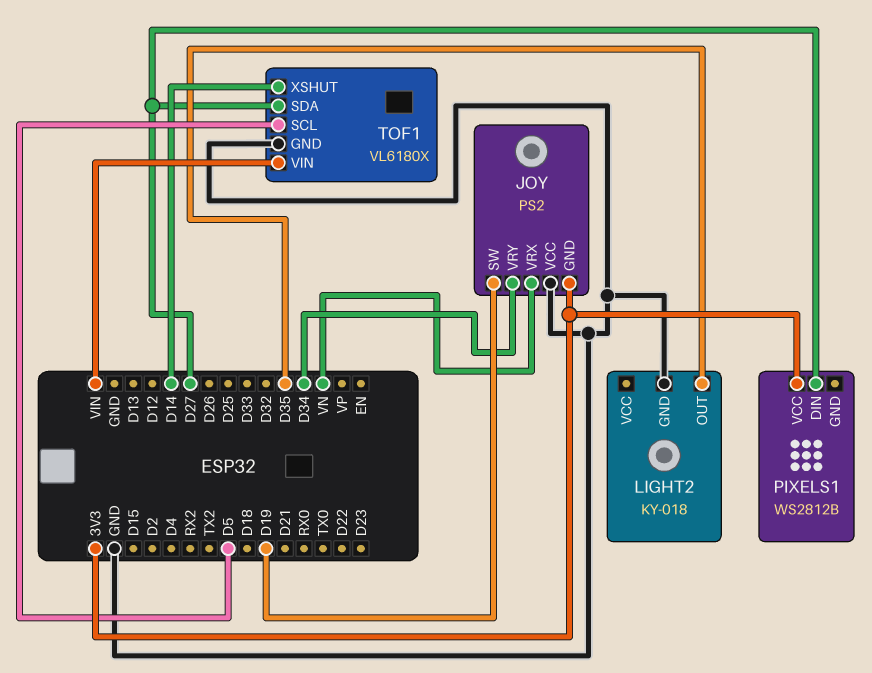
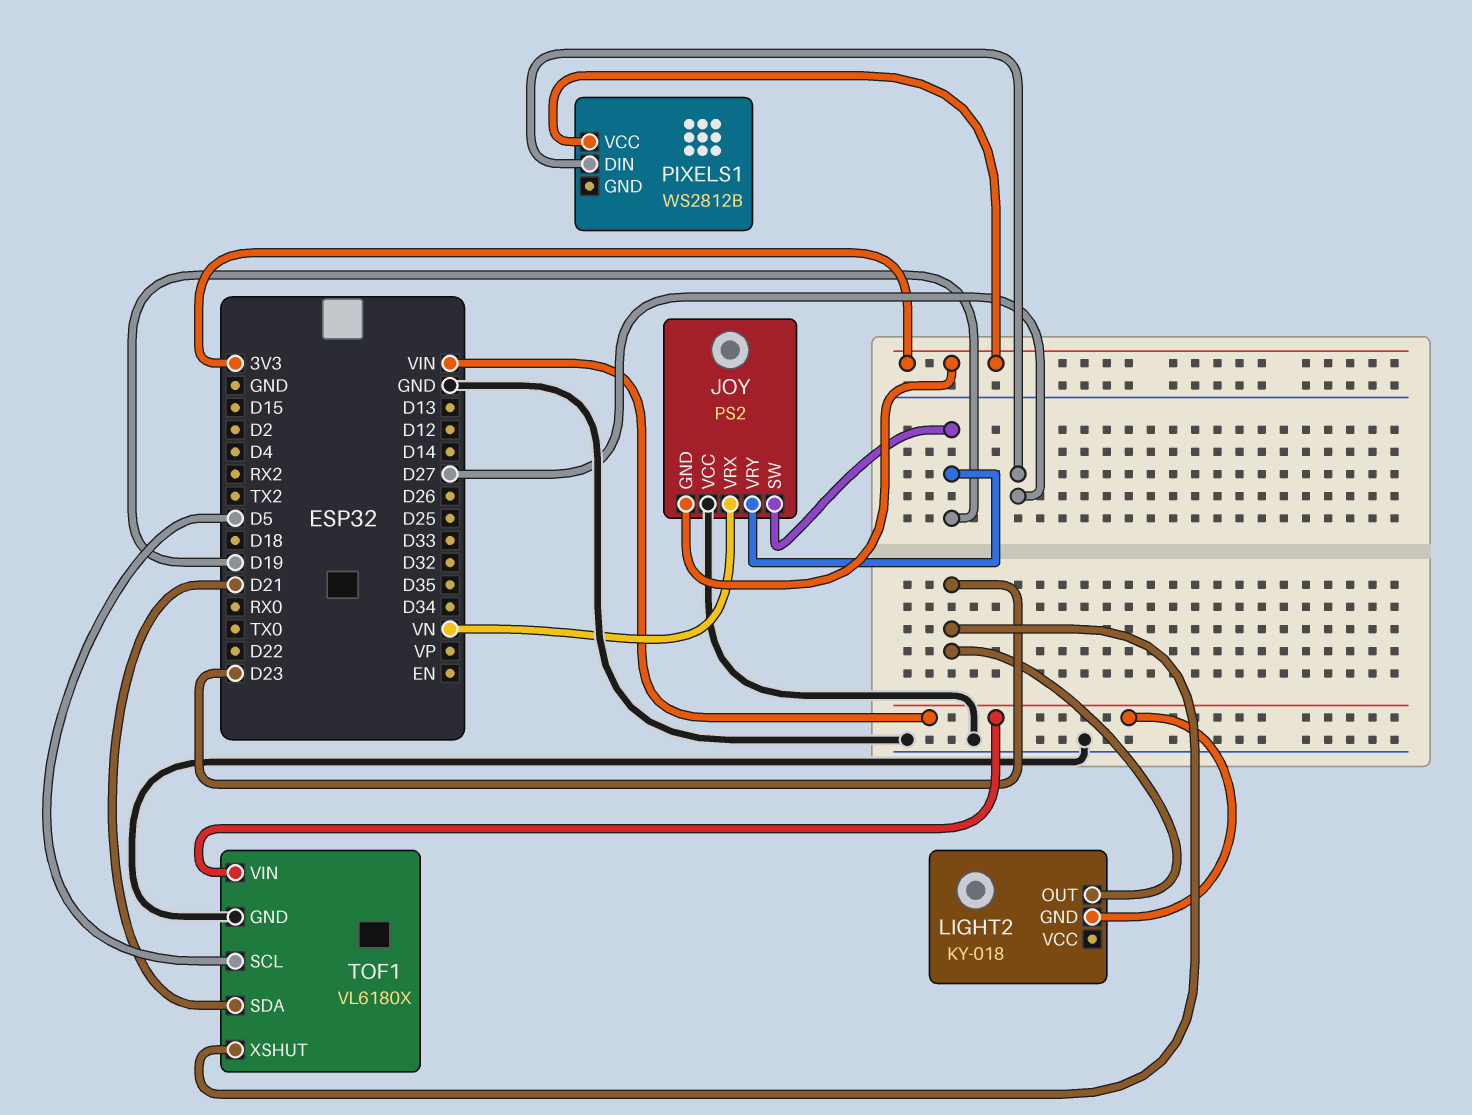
JOY pin VRY: D34 -> D19
LIGHT2 pin GND: GND -> VIN
LIGHT2 pin OUT: D35 -> D23
TOF1 pin SDA: D27 -> D21
TOF1 pin XSHUT: D14 -> D23

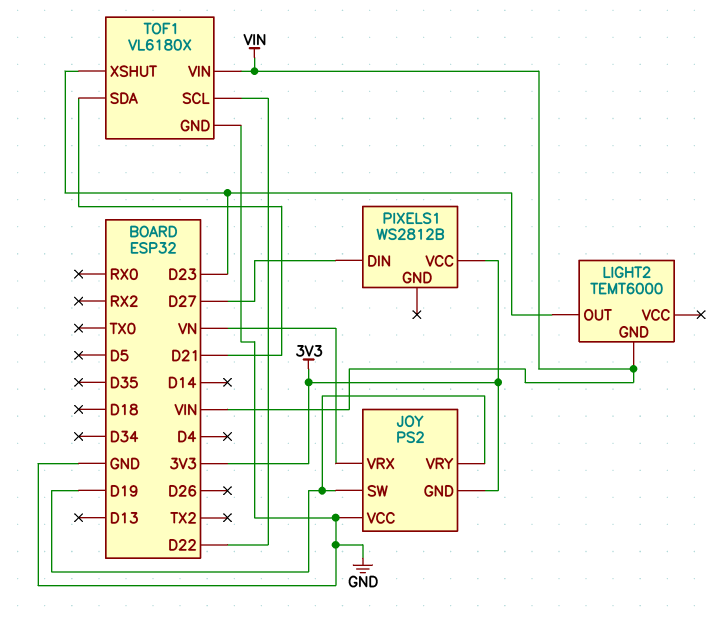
LIGHT2: KY-018 -> TEMT6000
TOF1 pin SCL: D5 -> D22

